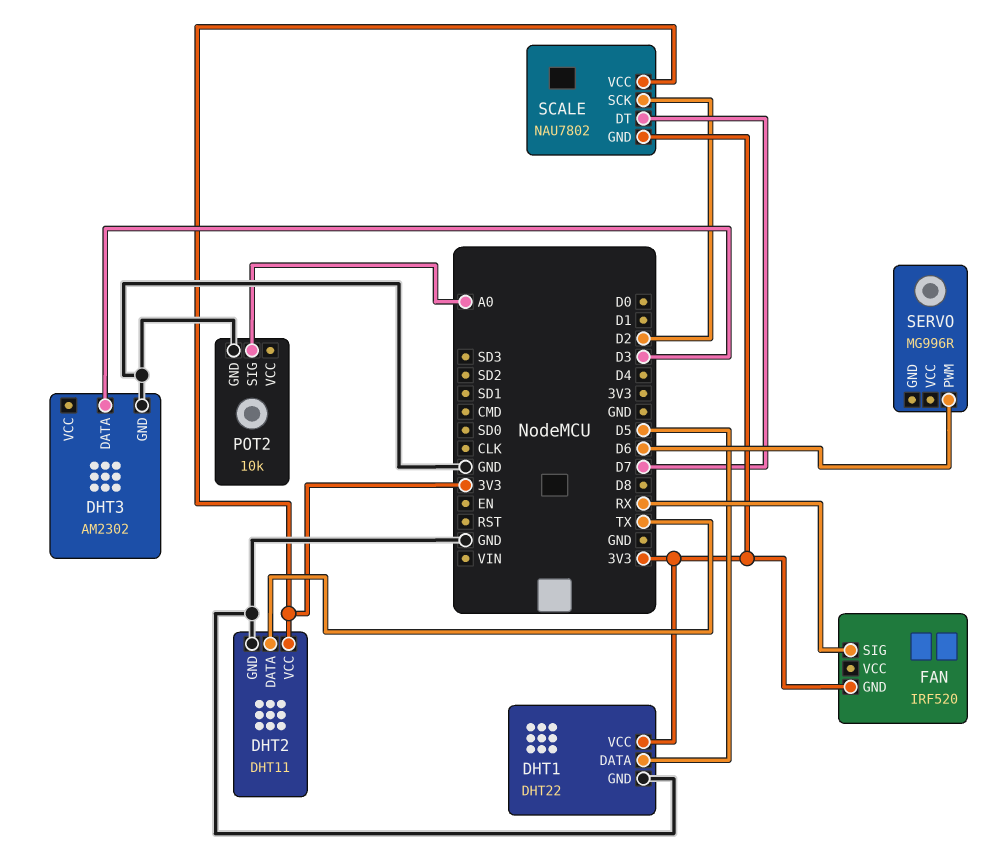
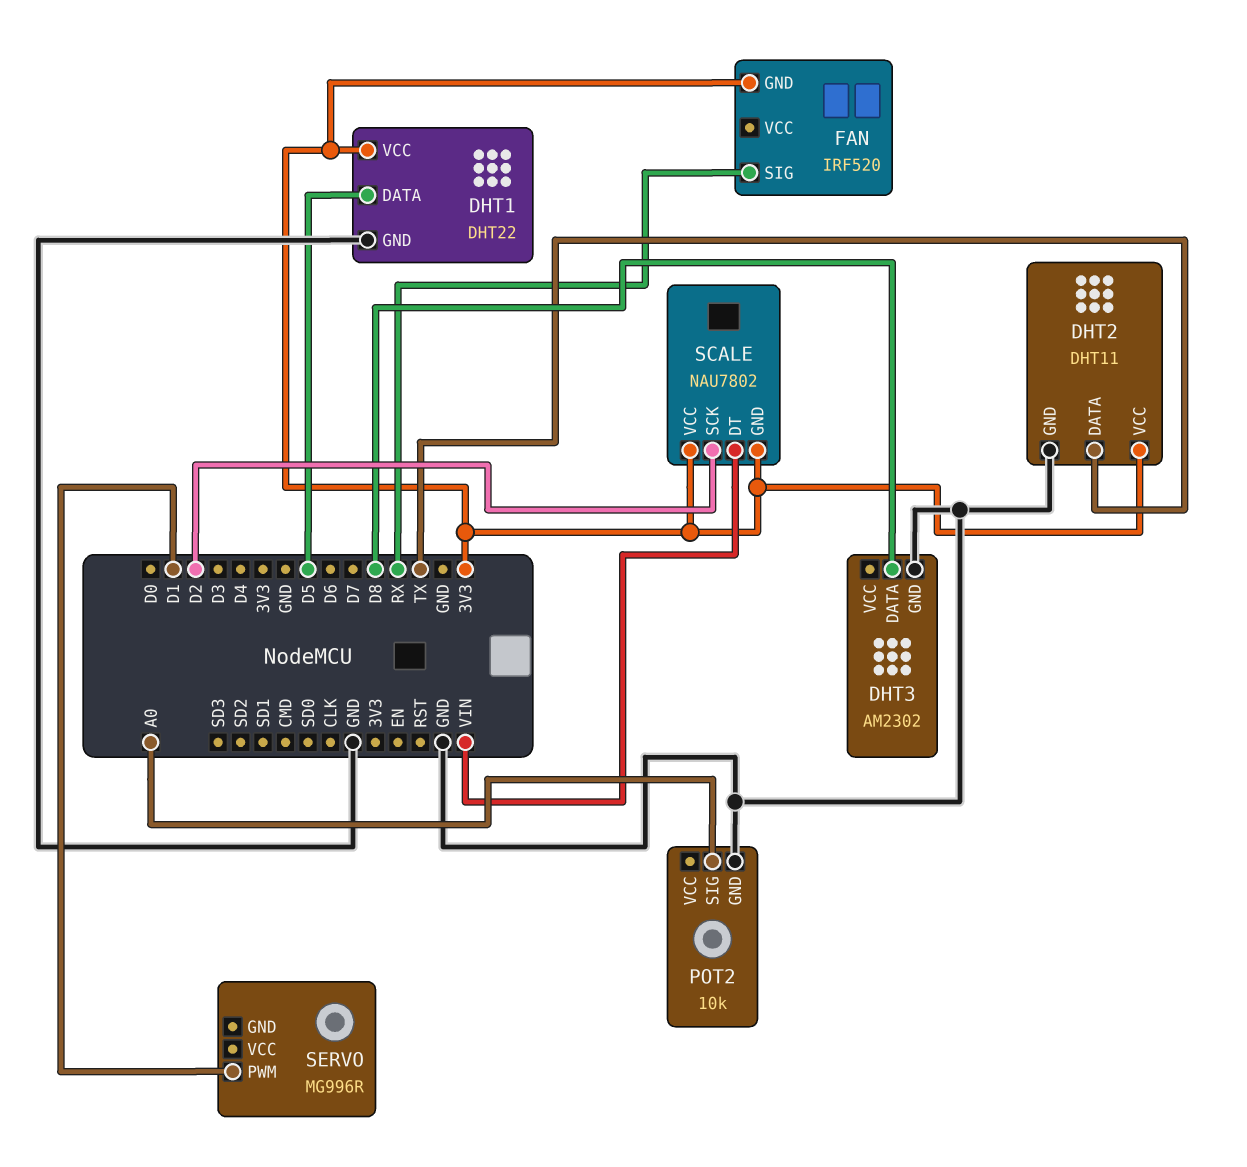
DHT3 pin DATA: D3 -> D8
SCALE pin DT: D7 -> VIN
SERVO pin PWM: D6 -> D1

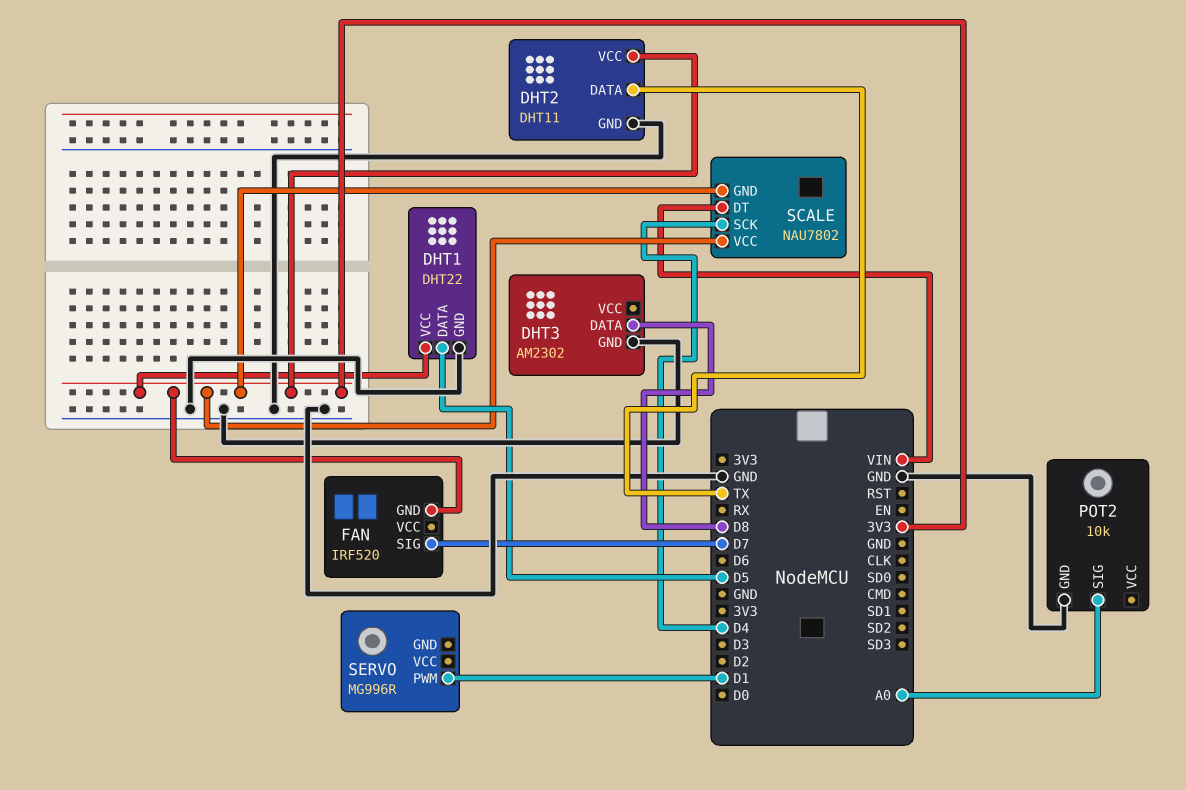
FAN pin SIG: RX -> D7
SCALE pin SCK: D2 -> D4

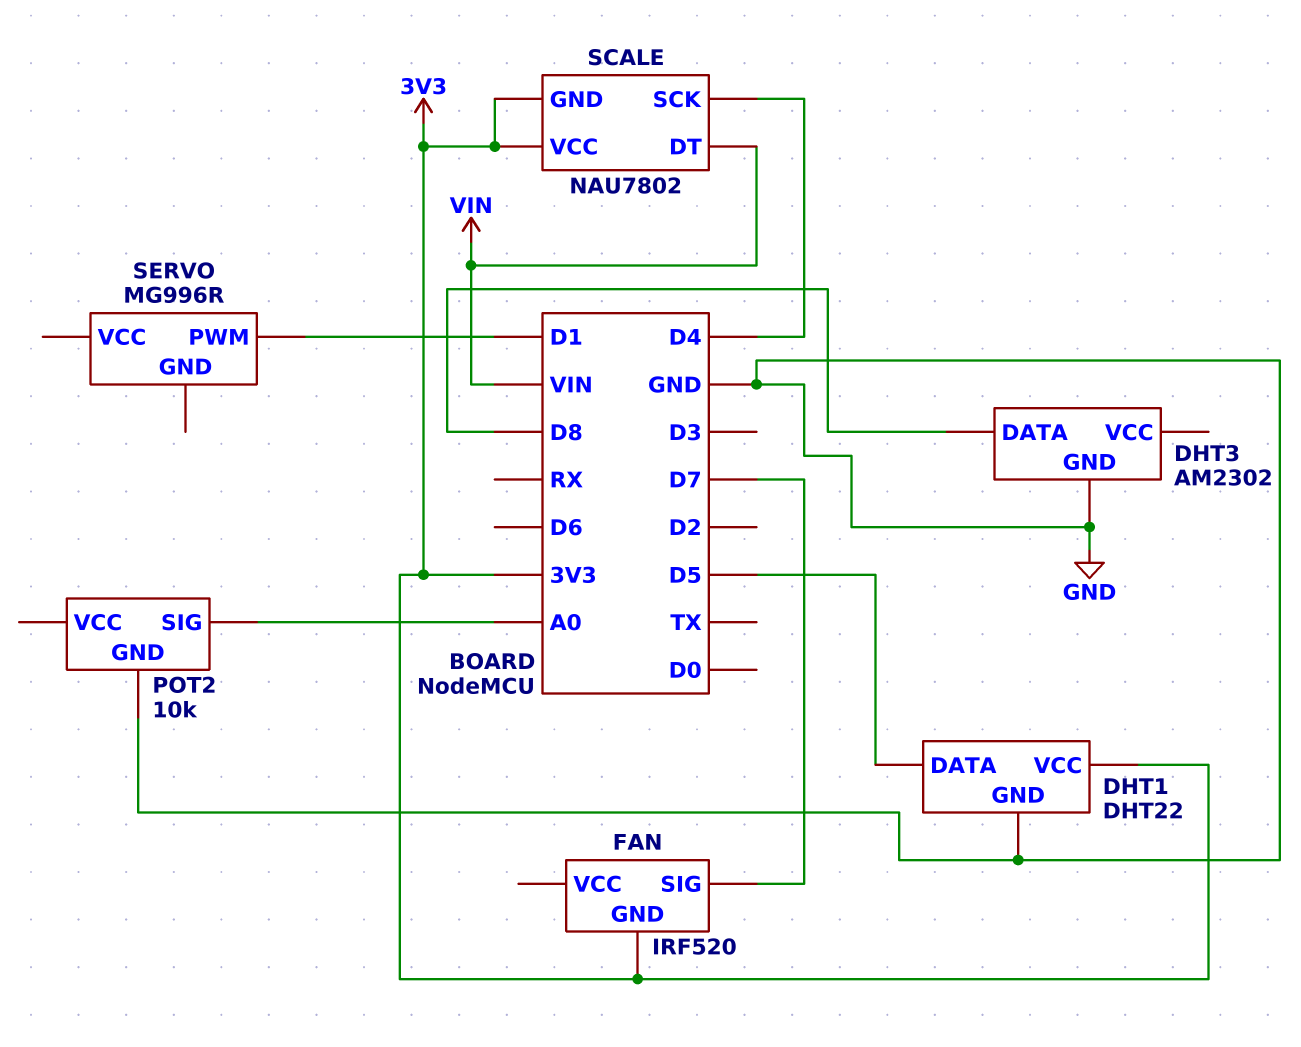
DHT2: DHT11 -> none
DHT2 pin DATA: TX -> none
DHT2 pin GND: GND -> none
DHT2 pin VCC: 3V3 -> none

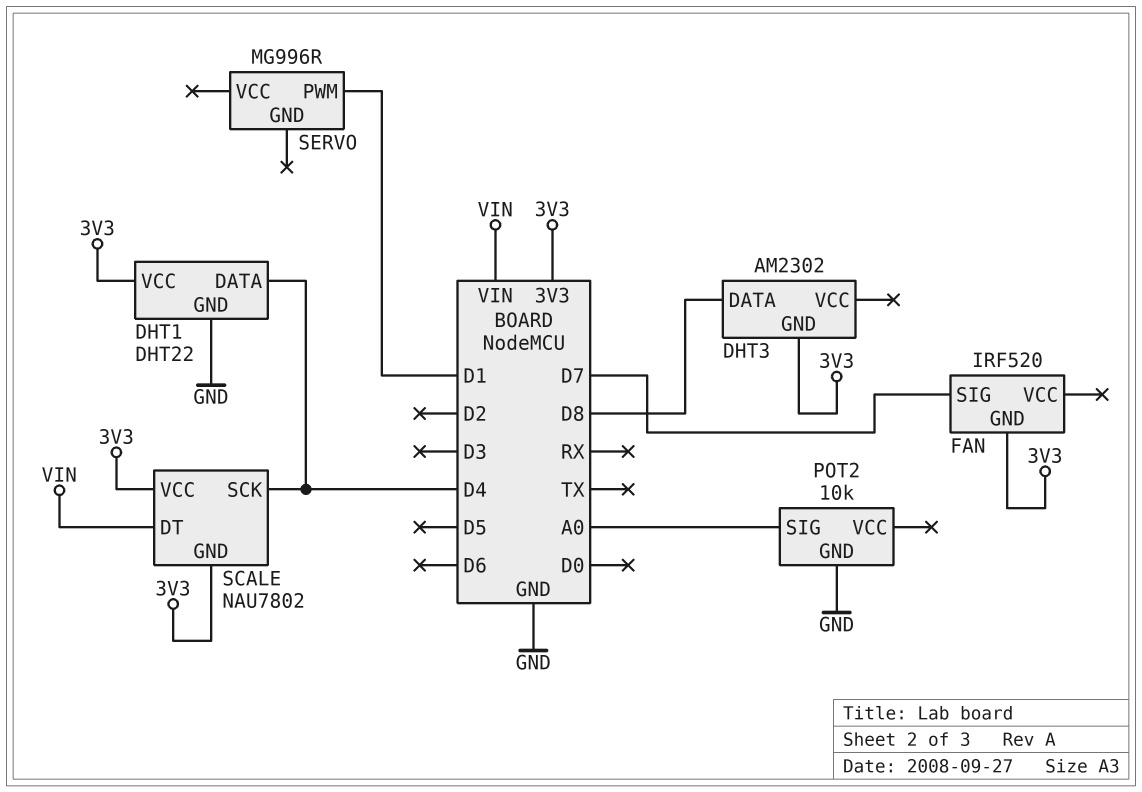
DHT1 pin DATA: D5 -> D4
DHT3 pin GND: GND -> 3V3

